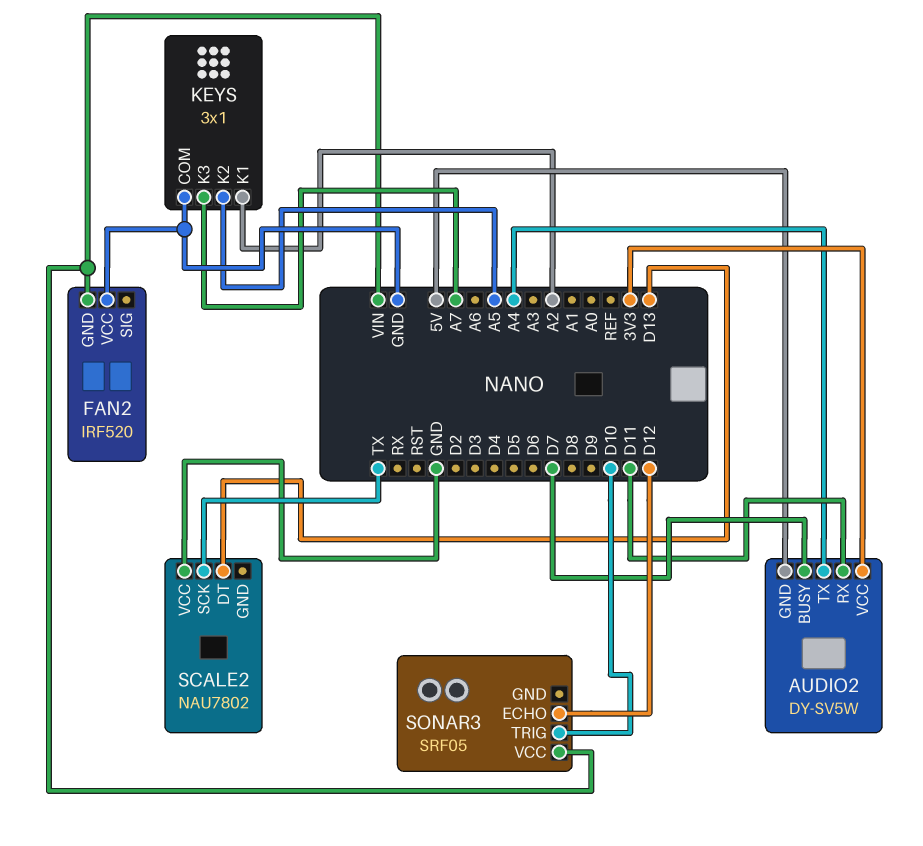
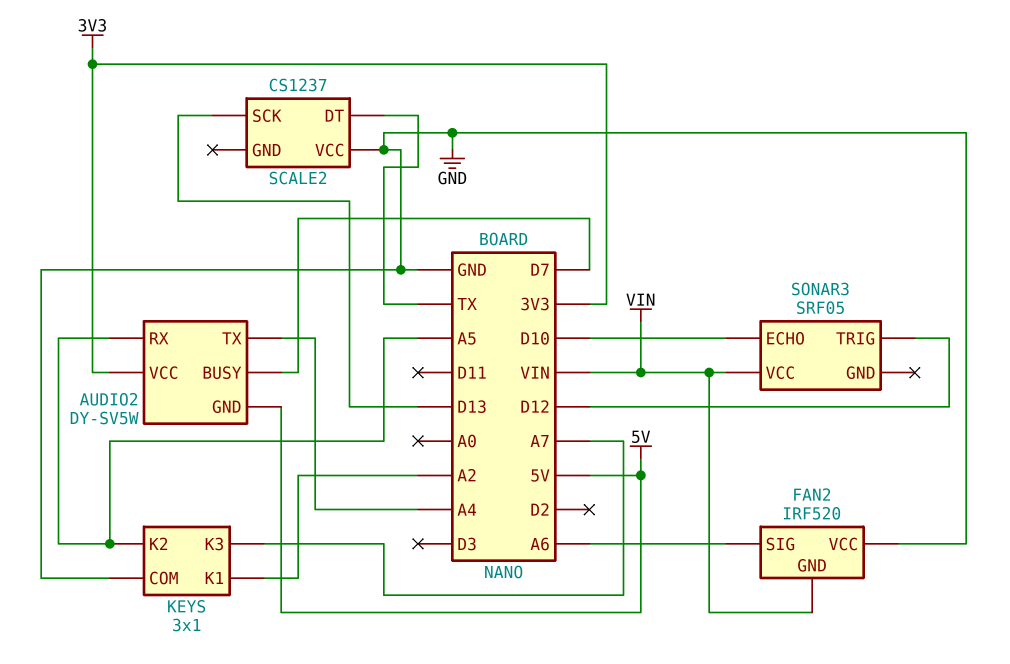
AUDIO2 pin RX: D11 -> A5
FAN2 pin SIG: none -> A6
SCALE2: NAU7802 -> CS1237
SCALE2 pin DT: D13 -> TX
SCALE2 pin SCK: TX -> D13
SONAR3 pin ECHO: D12 -> D10
SONAR3 pin TRIG: D10 -> D12

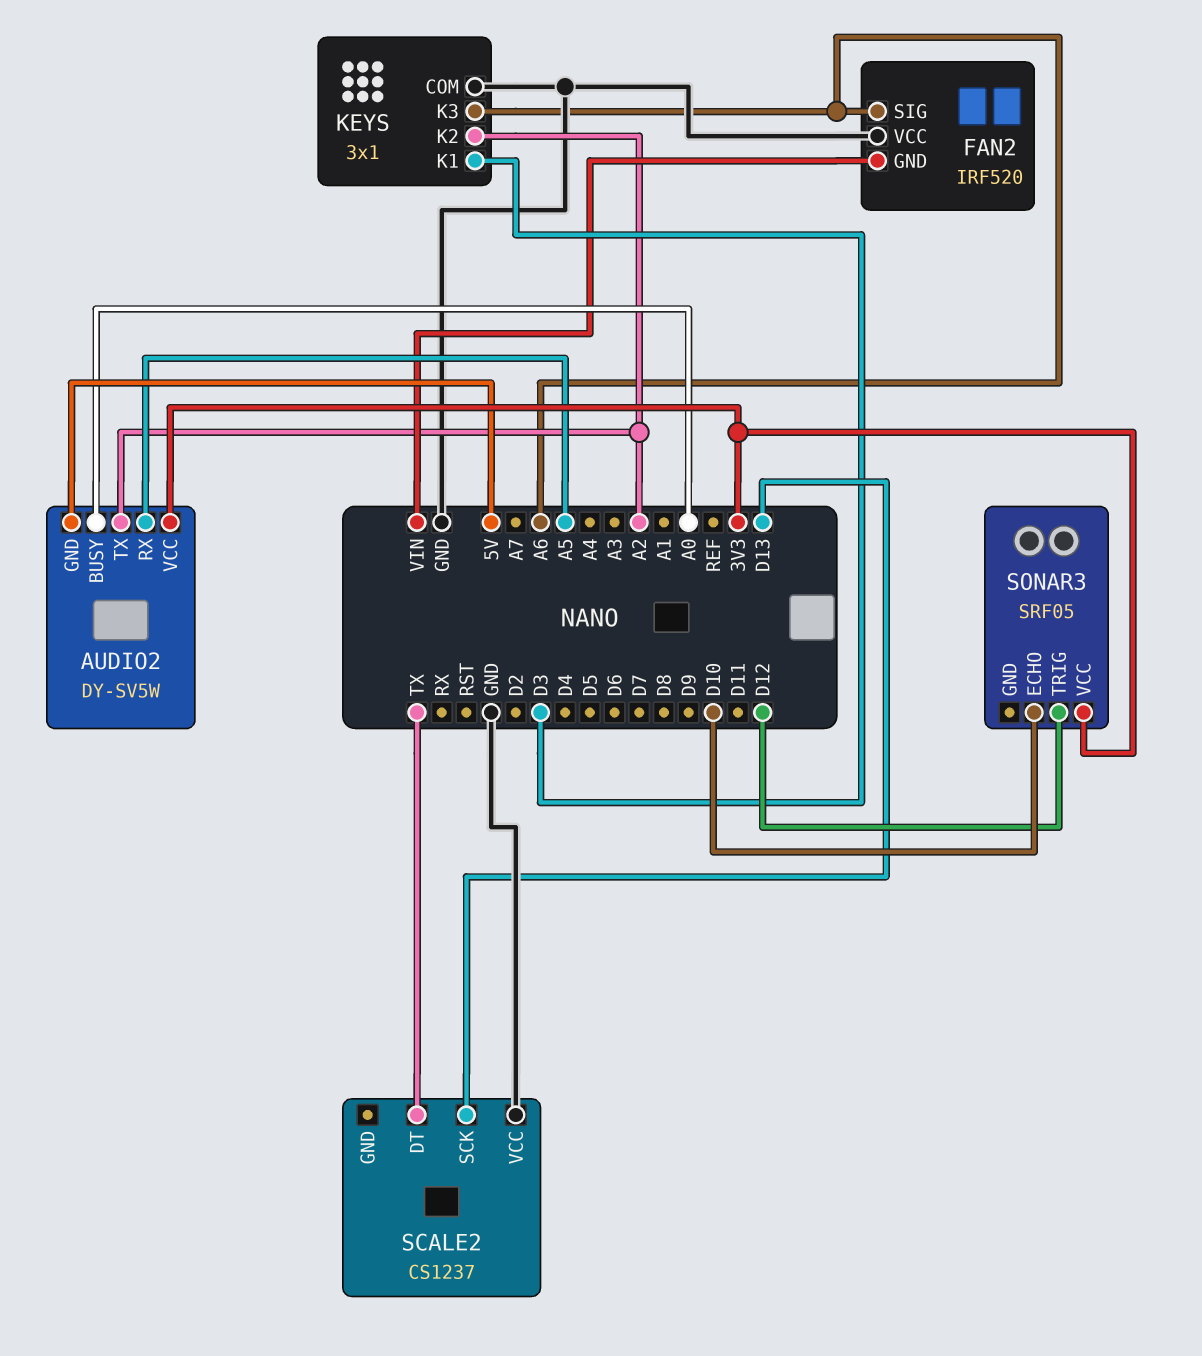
AUDIO2 pin BUSY: D7 -> A0
AUDIO2 pin TX: A4 -> A2
KEYS pin K1: A2 -> D3
KEYS pin K2: A5 -> A2
KEYS pin K3: A7 -> A6
SONAR3 pin VCC: VIN -> 3V3

